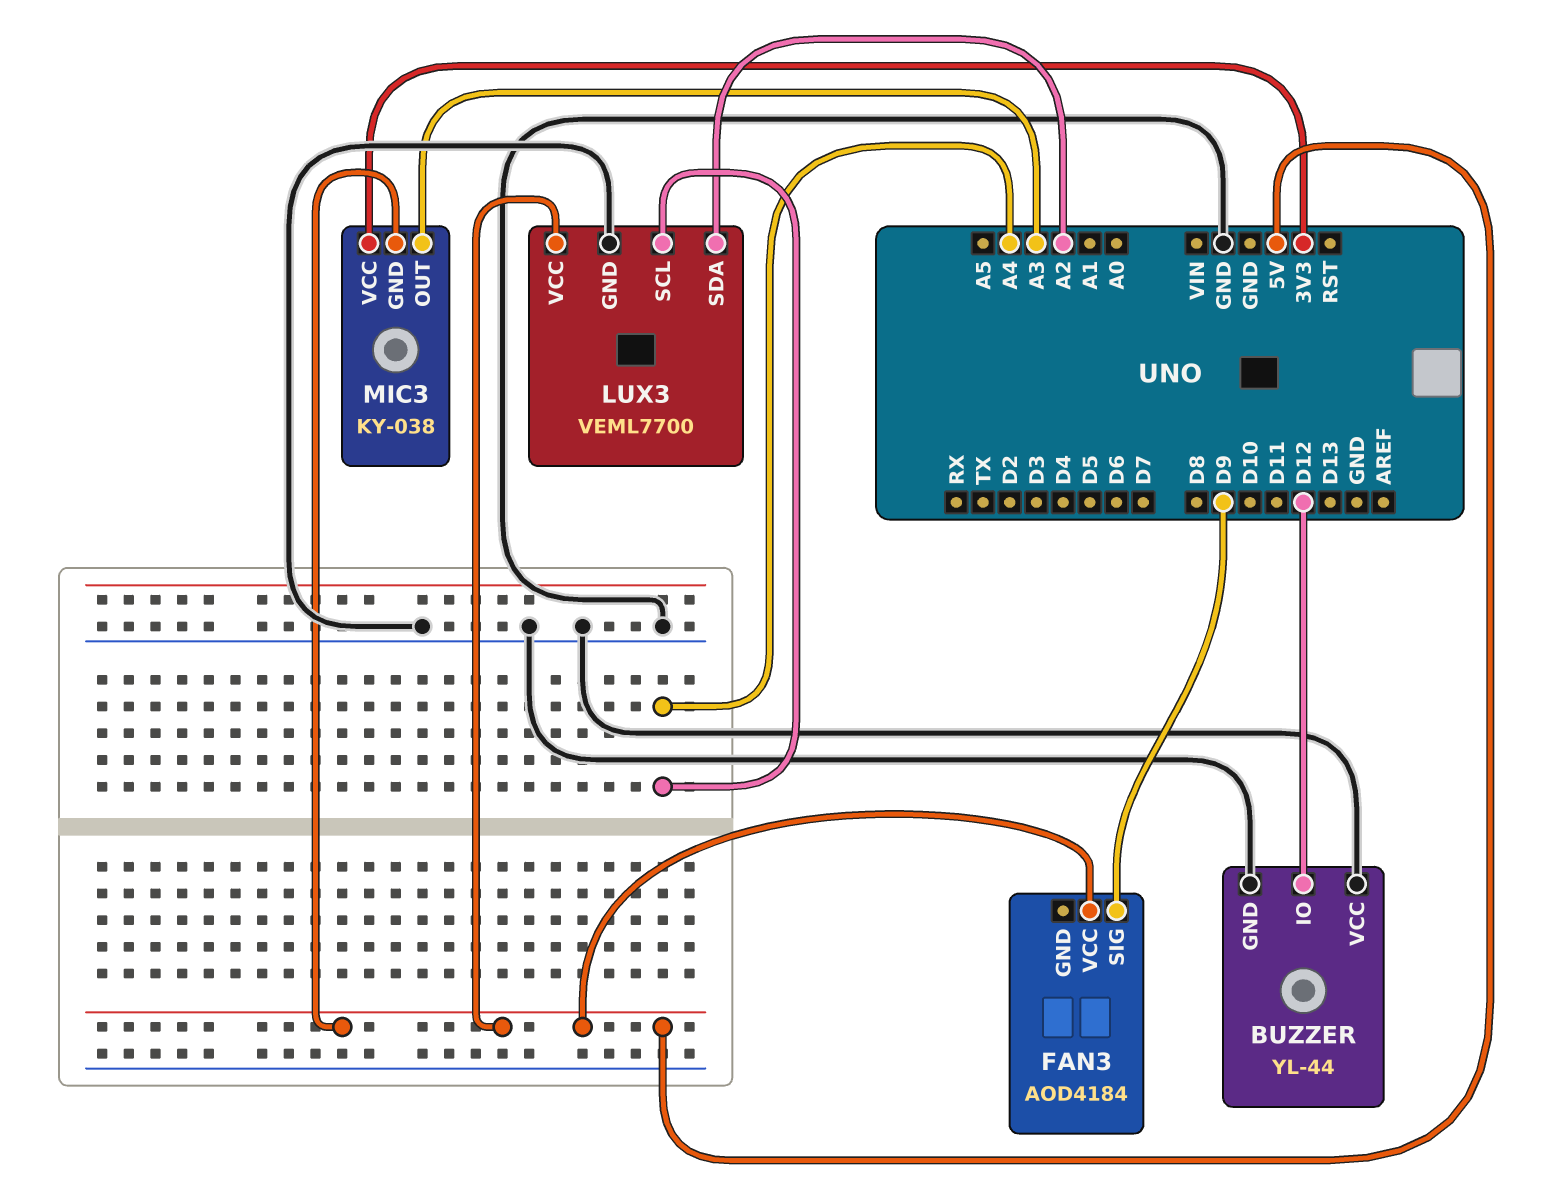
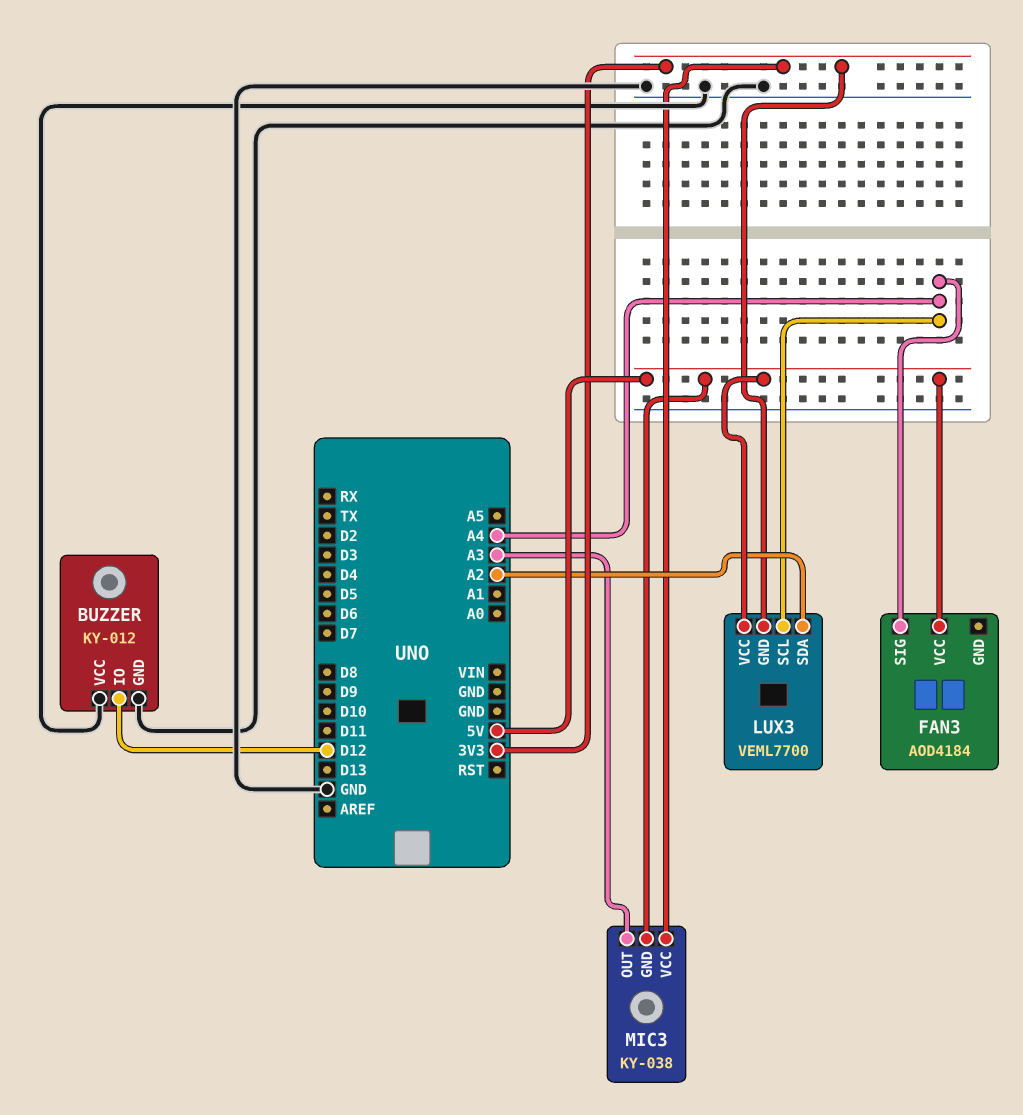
BUZZER: YL-44 -> KY-012
FAN3 pin SIG: D9 -> A4
LUX3 pin GND: GND -> 3V3

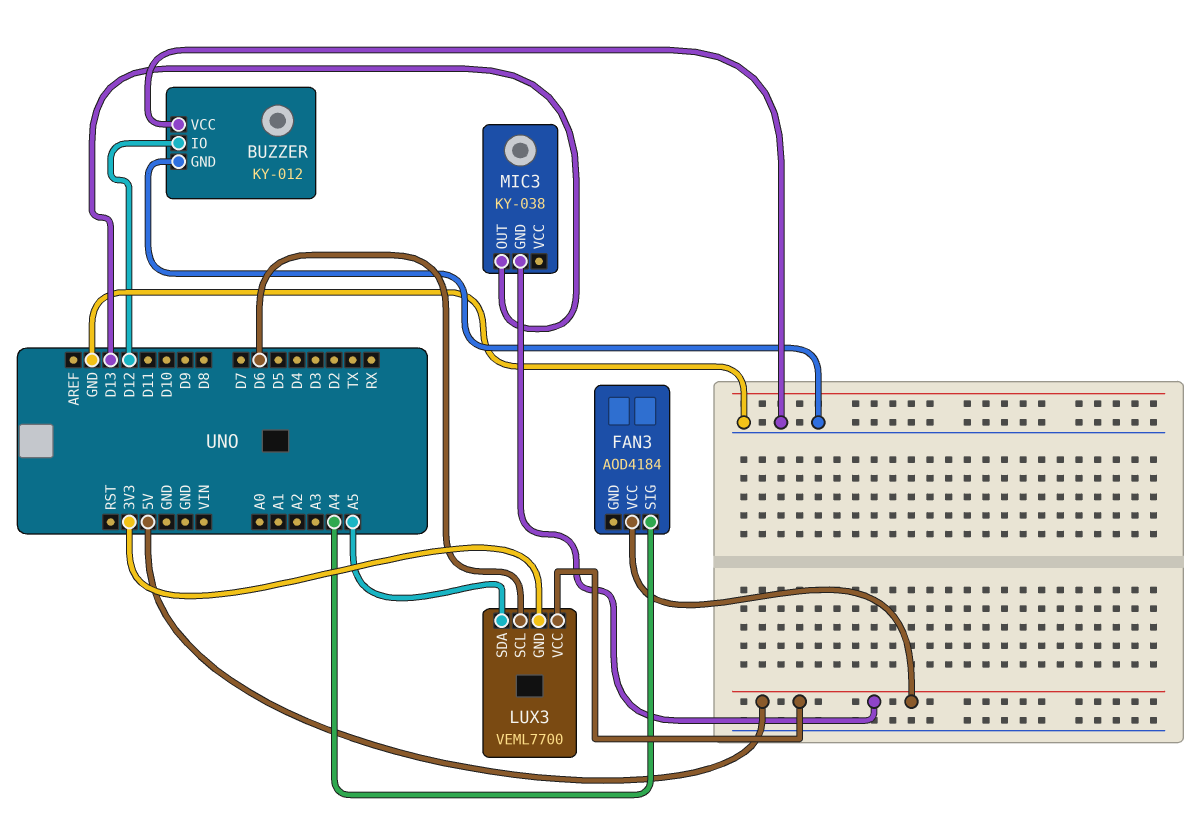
LUX3 pin SCL: A4 -> D6
LUX3 pin SDA: A2 -> A5
MIC3 pin OUT: A3 -> D13
MIC3 pin VCC: 3V3 -> none

